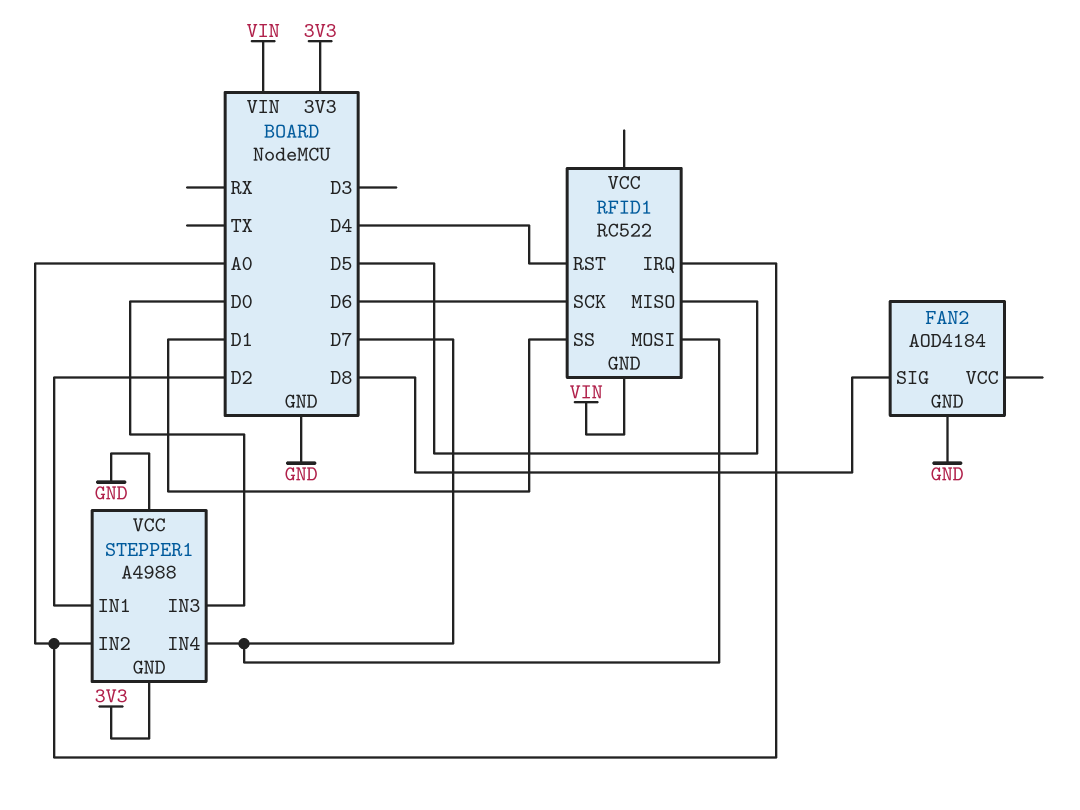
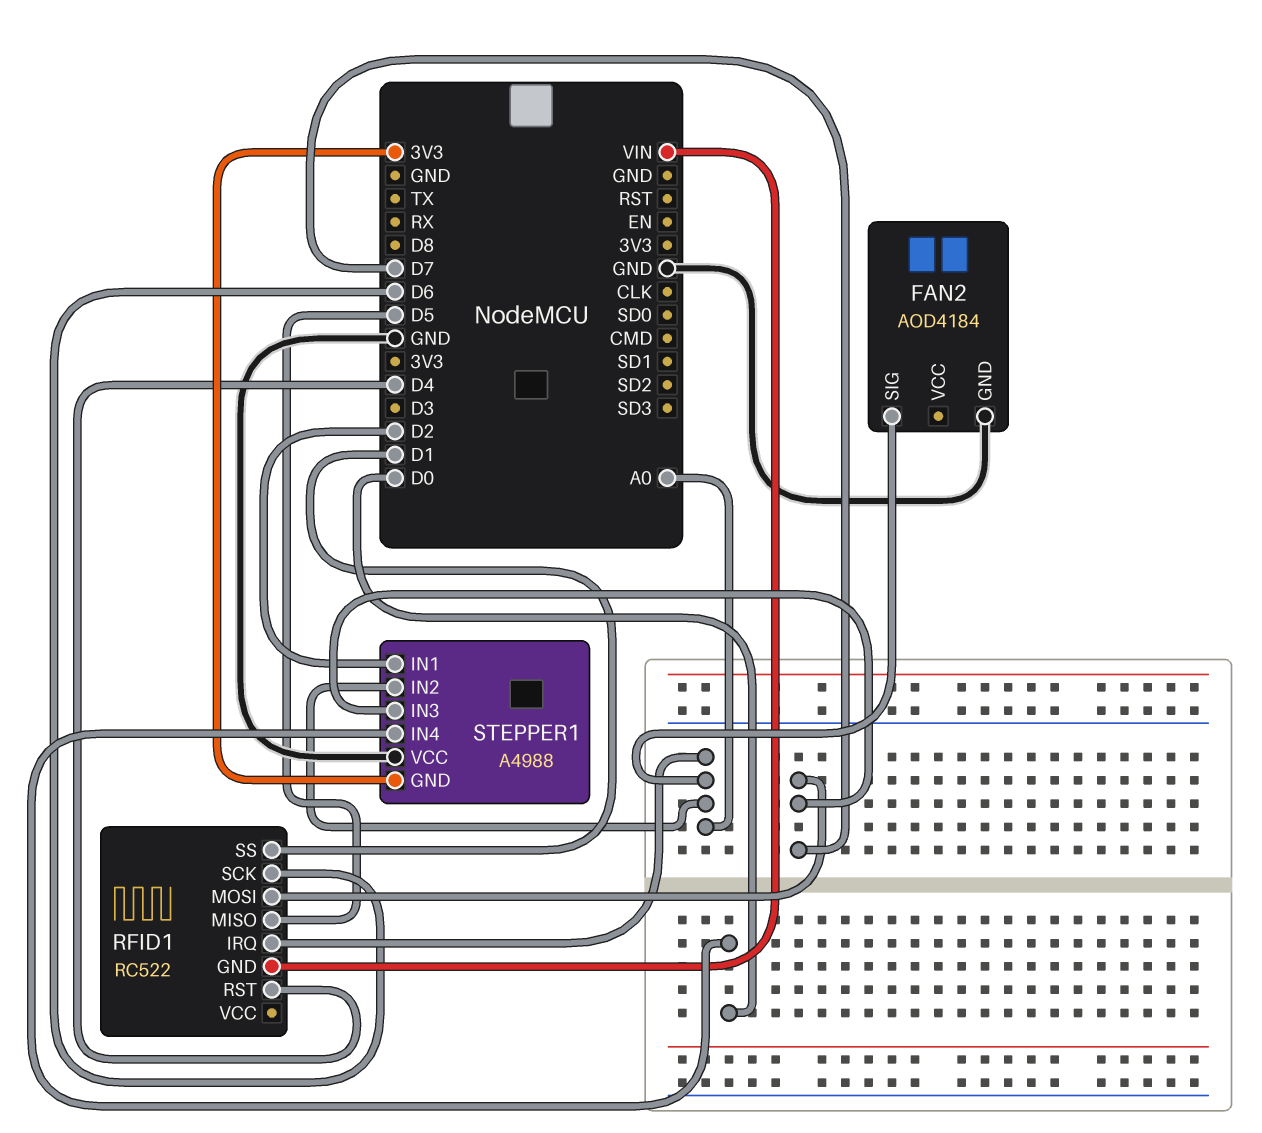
FAN2 pin SIG: D8 -> A0
STEPPER1 pin IN3: D0 -> D7
STEPPER1 pin IN4: D7 -> D0

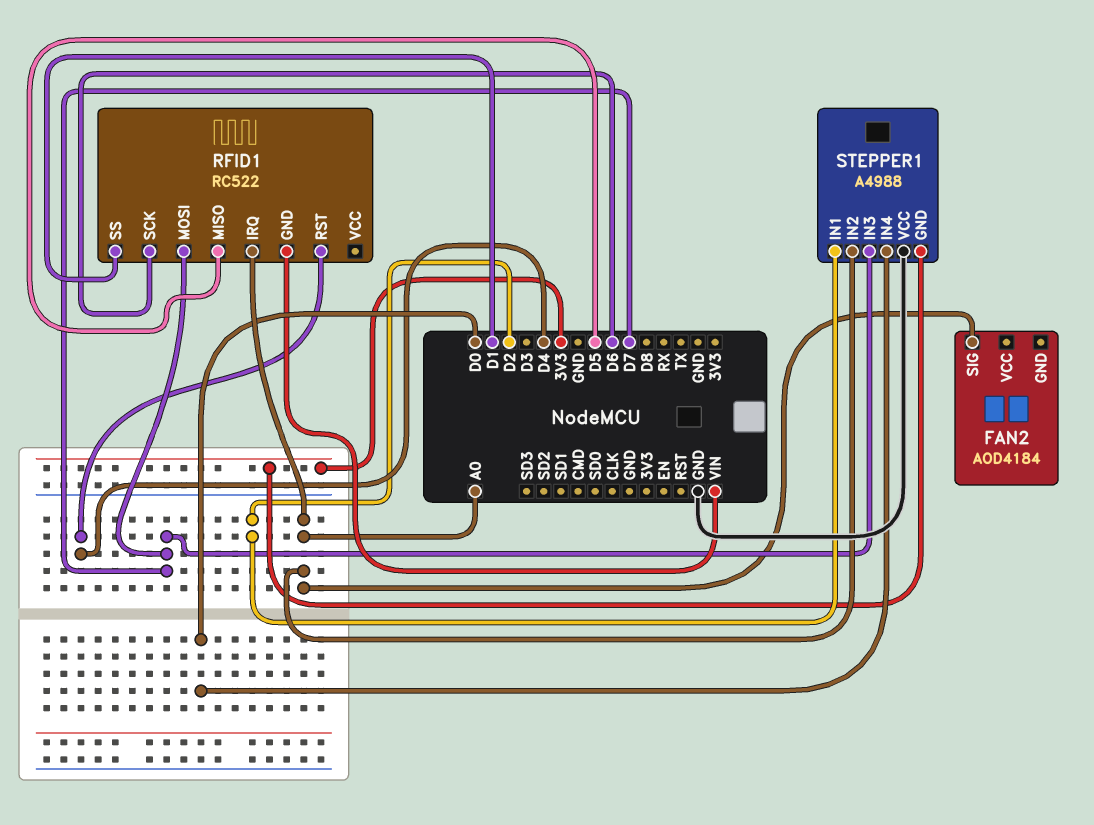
FAN2 pin GND: GND -> none

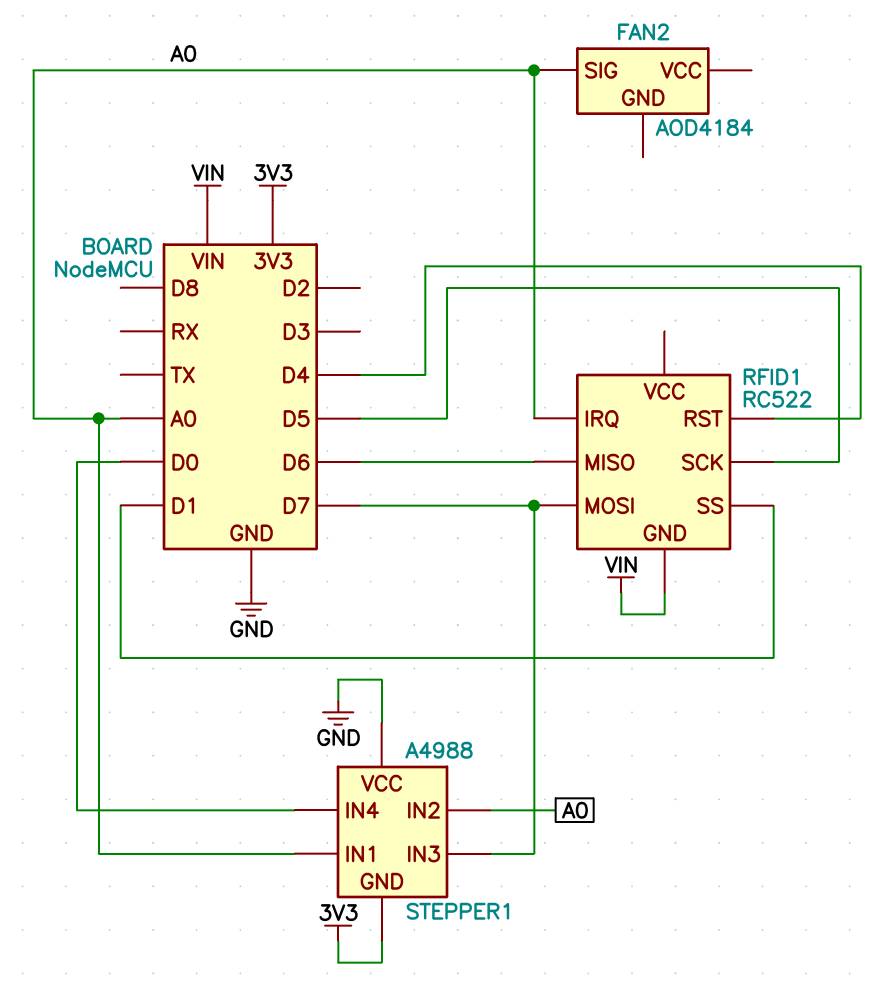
RFID1 pin MISO: D5 -> D6
RFID1 pin SCK: D6 -> D5
STEPPER1 pin IN1: D2 -> A0

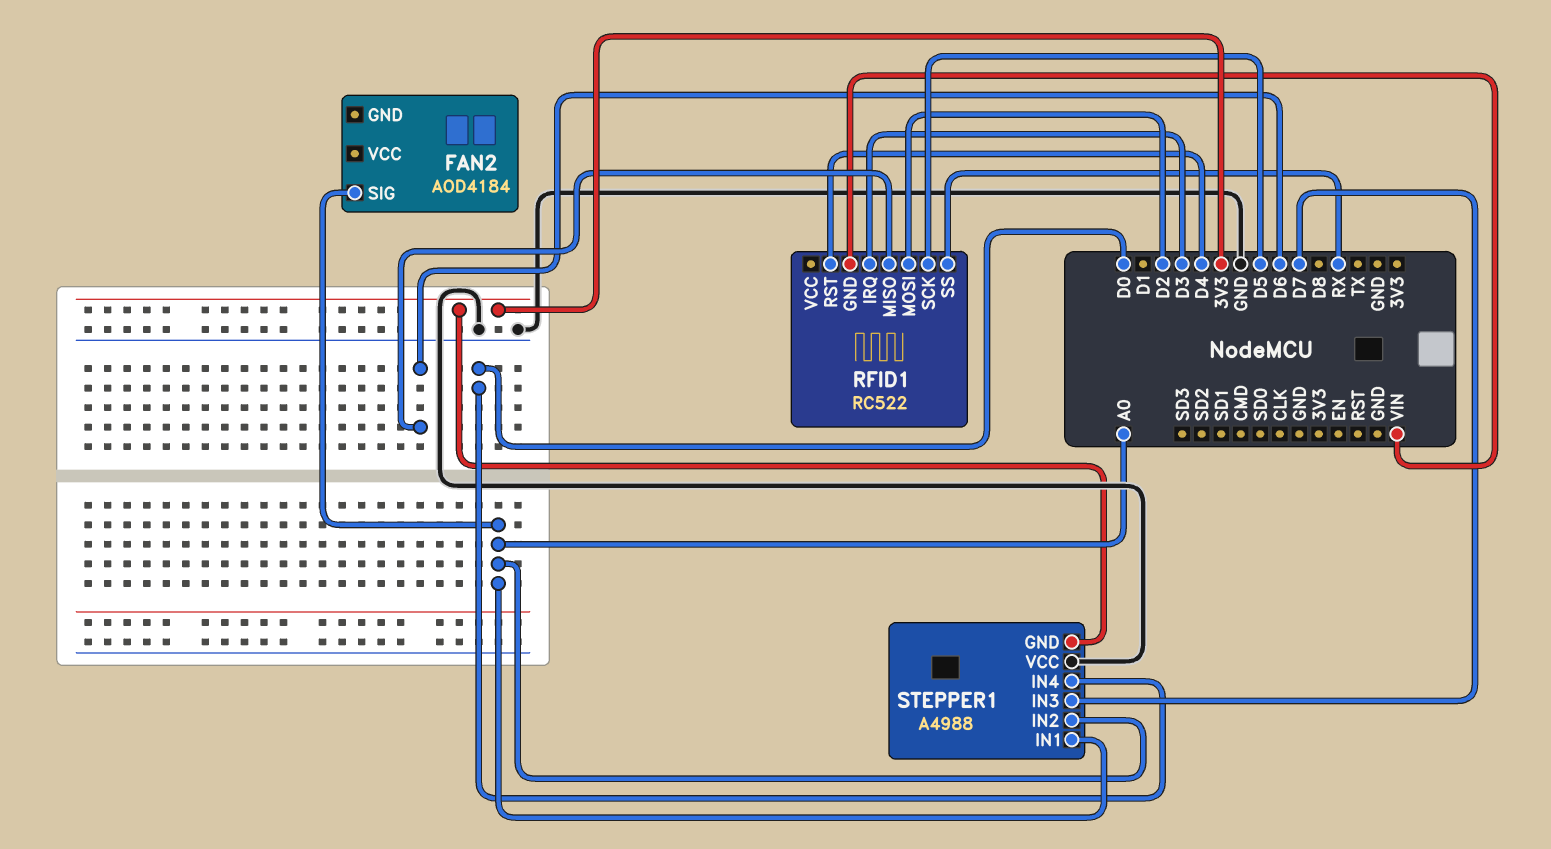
RFID1 pin IRQ: A0 -> D3
RFID1 pin MOSI: D7 -> D2
RFID1 pin SS: D1 -> RX

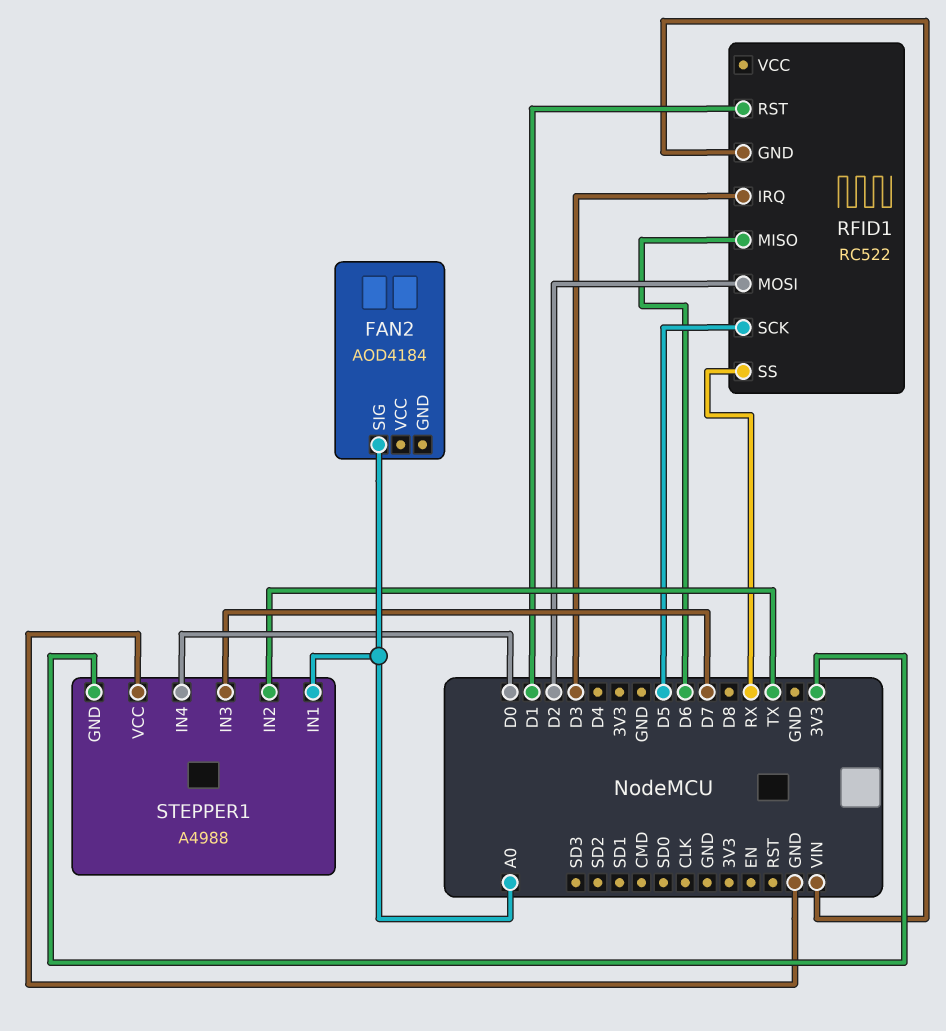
RFID1 pin RST: D4 -> D1
STEPPER1 pin IN2: A0 -> TX

